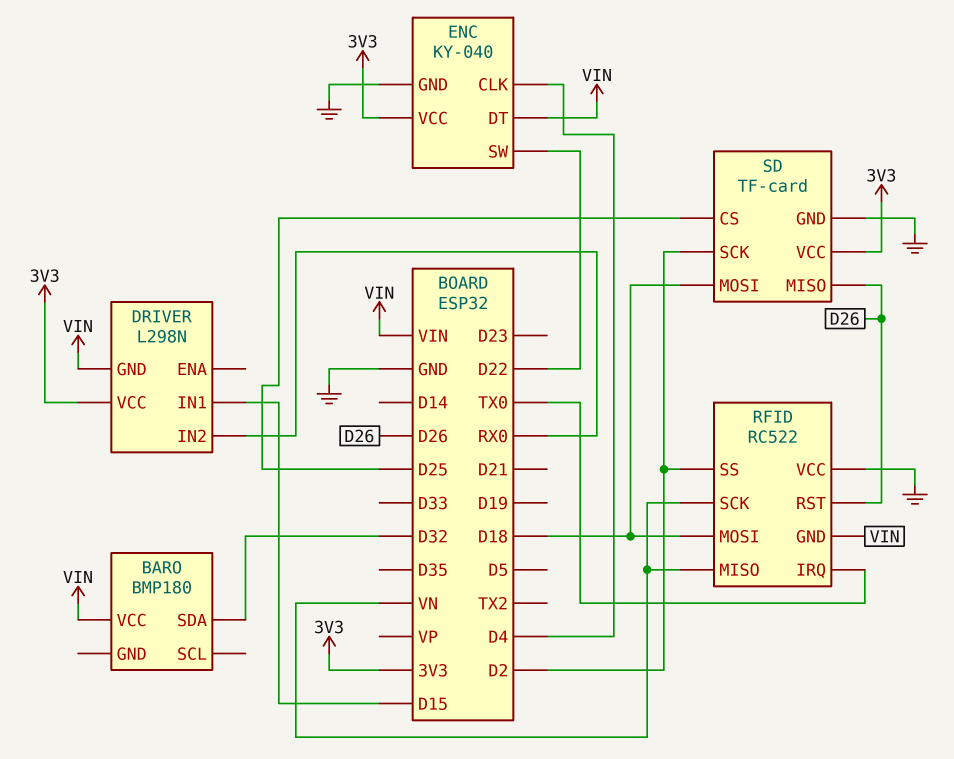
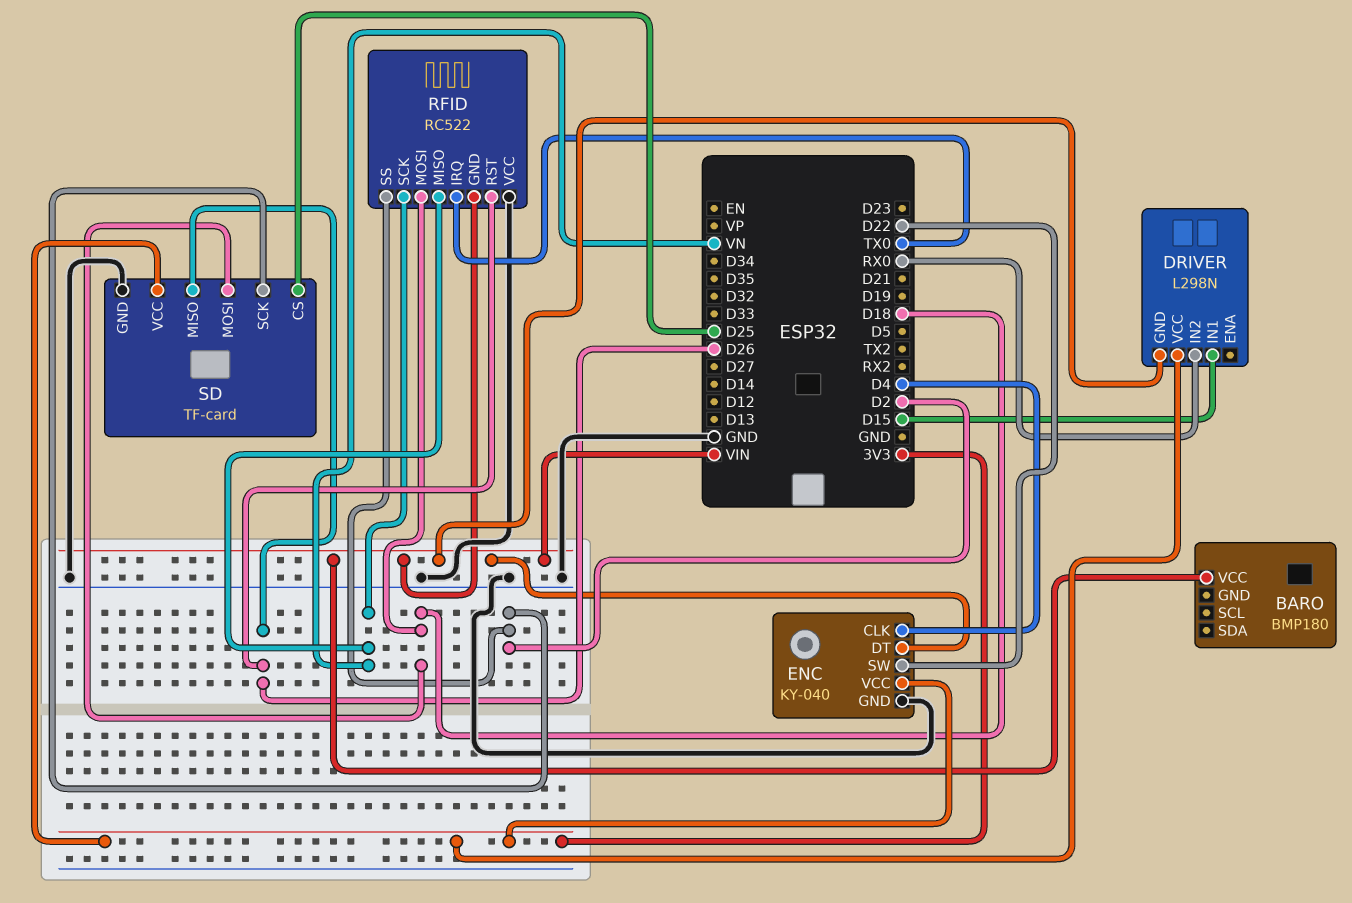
BARO pin SDA: D32 -> none

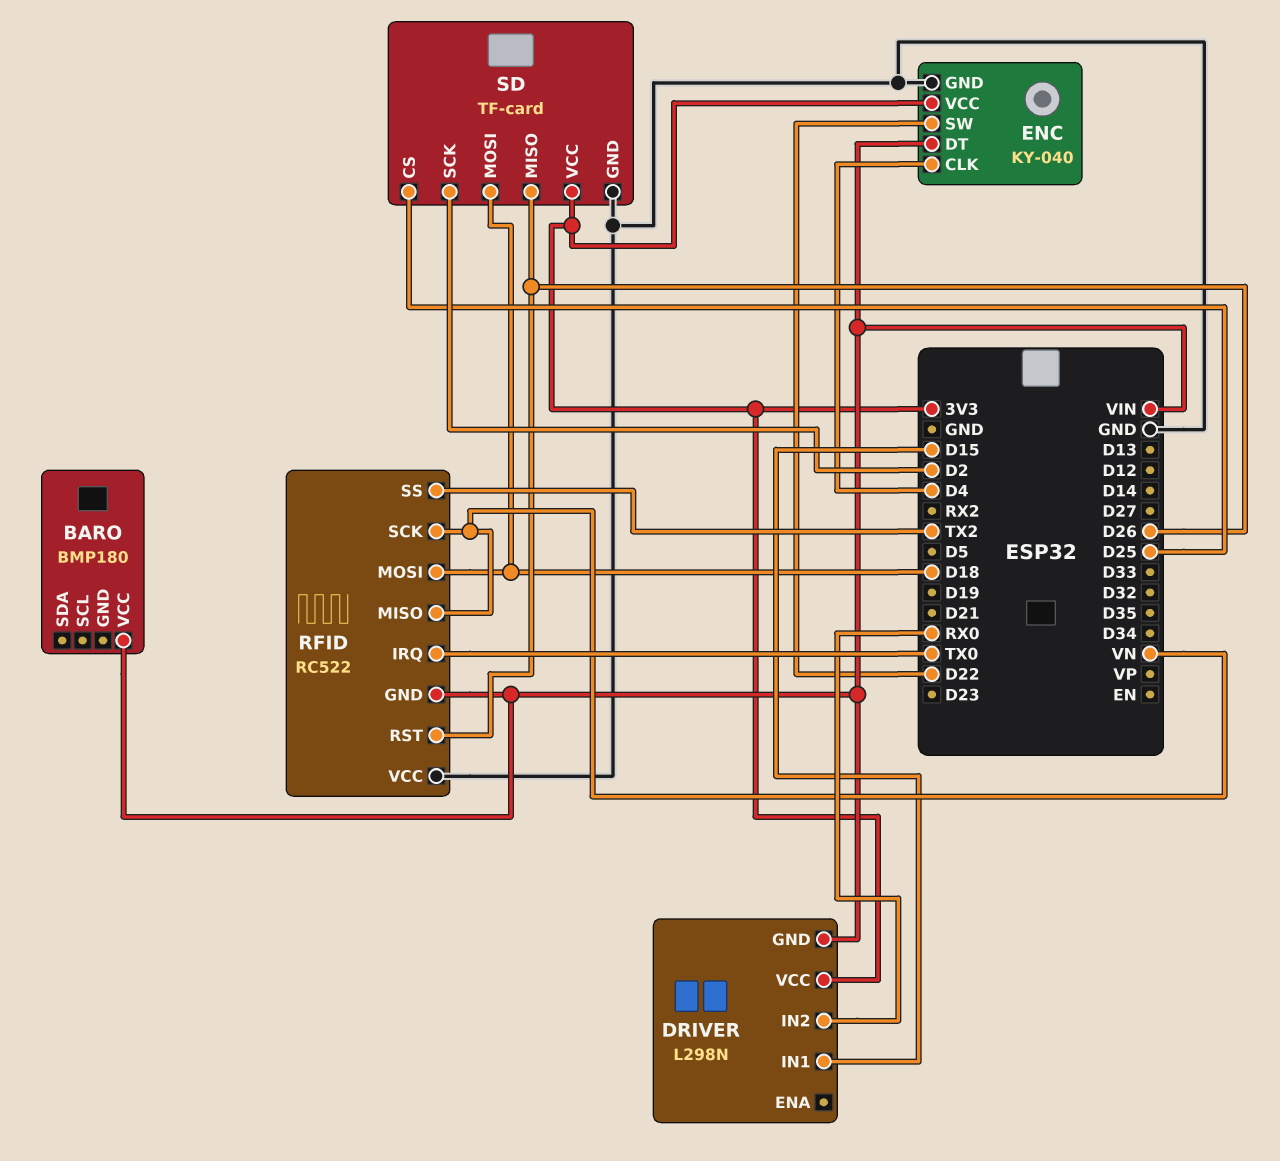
RFID pin SS: D2 -> TX2

